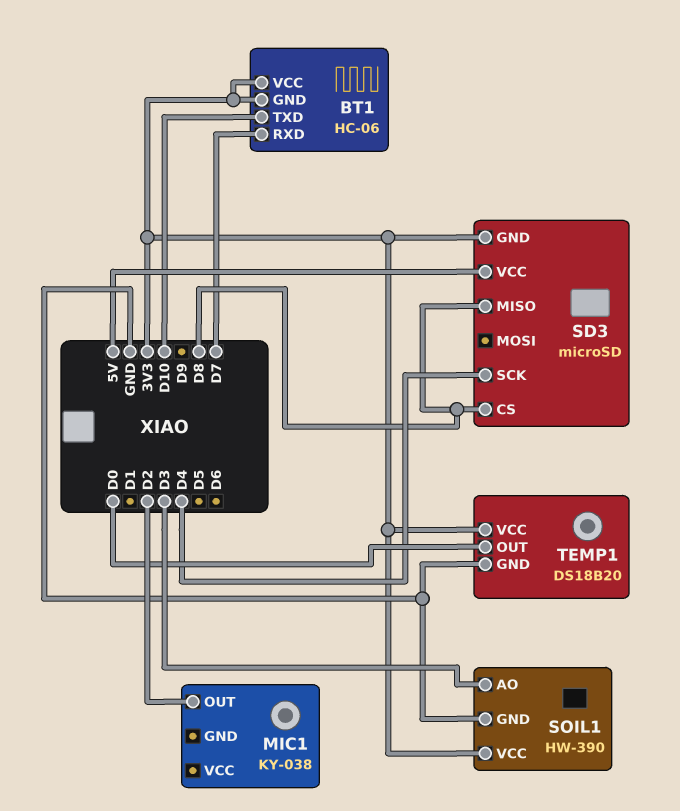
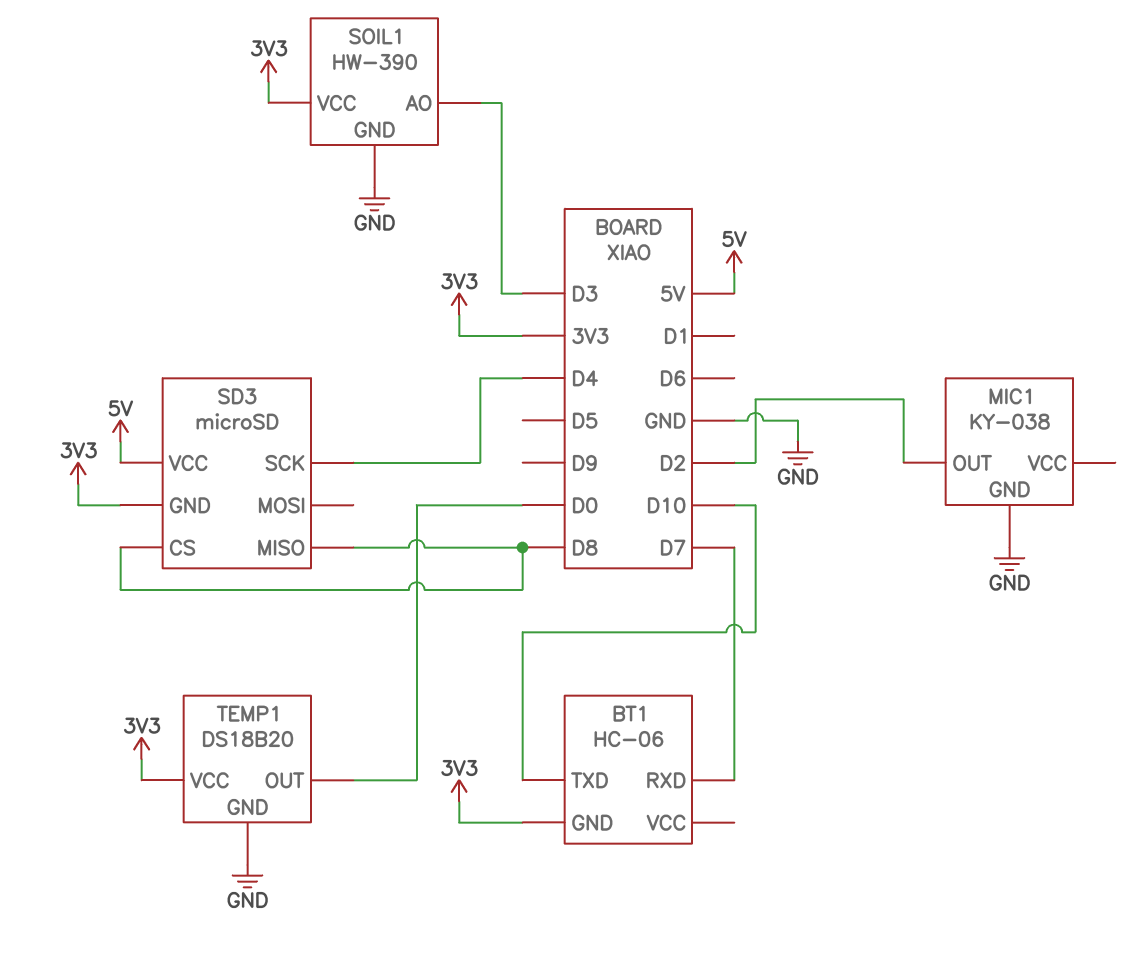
BT1 pin VCC: 3V3 -> none
MIC1 pin GND: none -> GND

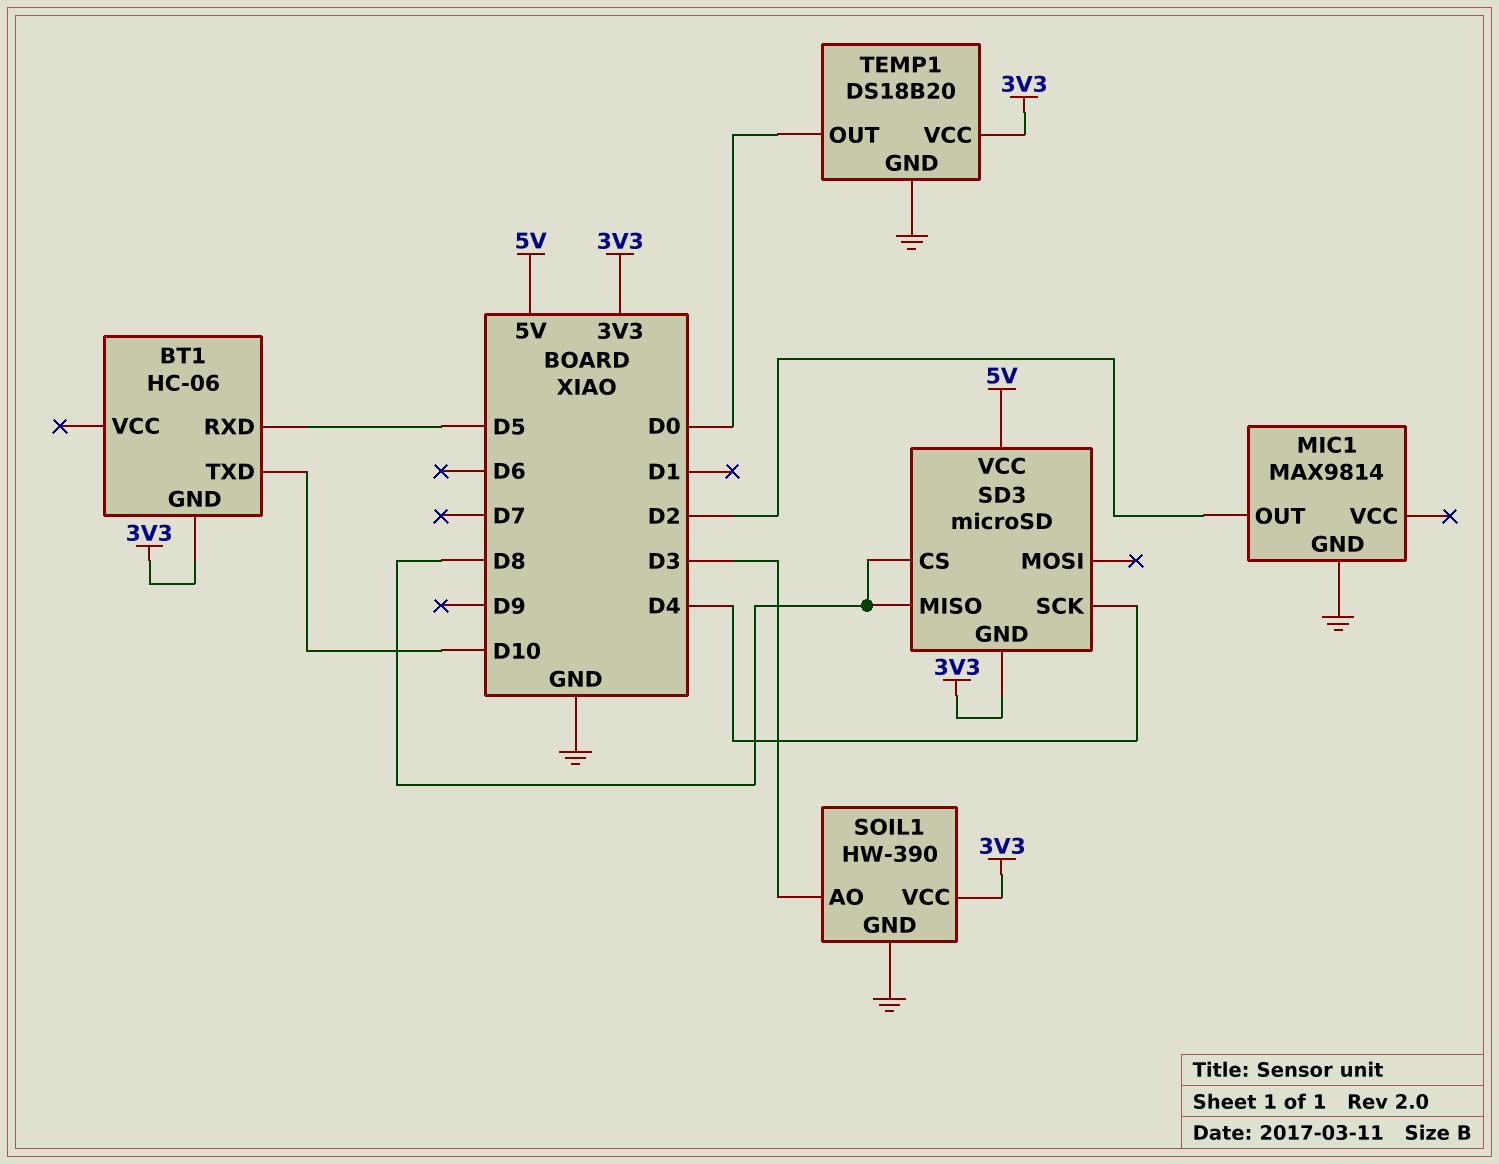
BT1 pin RXD: D7 -> D5
MIC1: KY-038 -> MAX9814

